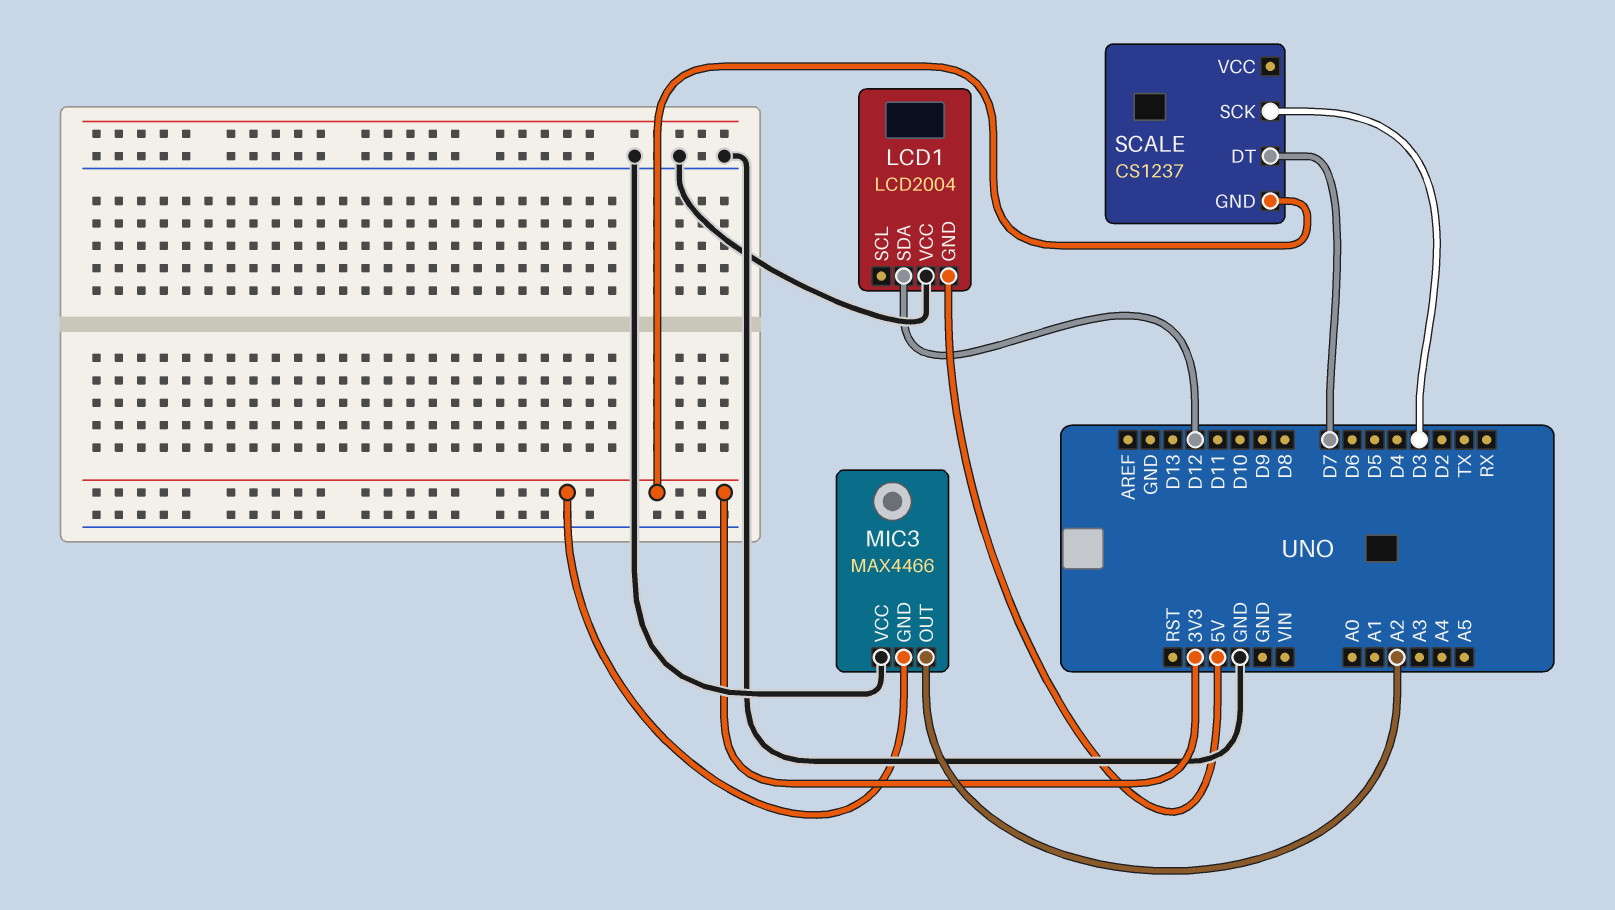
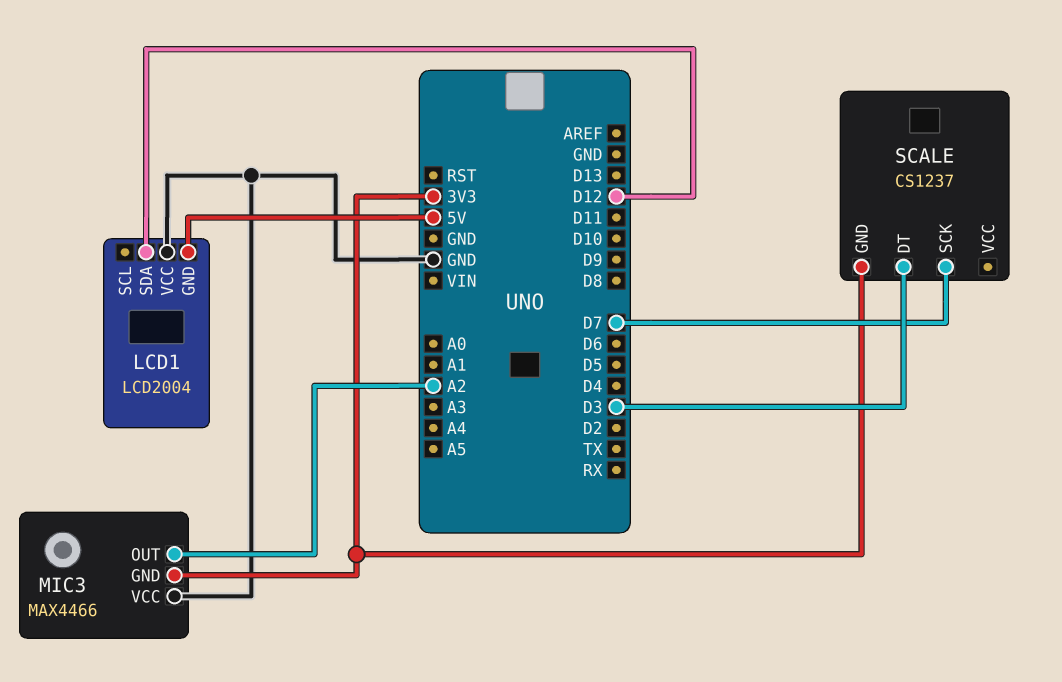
SCALE pin DT: D7 -> D3
SCALE pin SCK: D3 -> D7

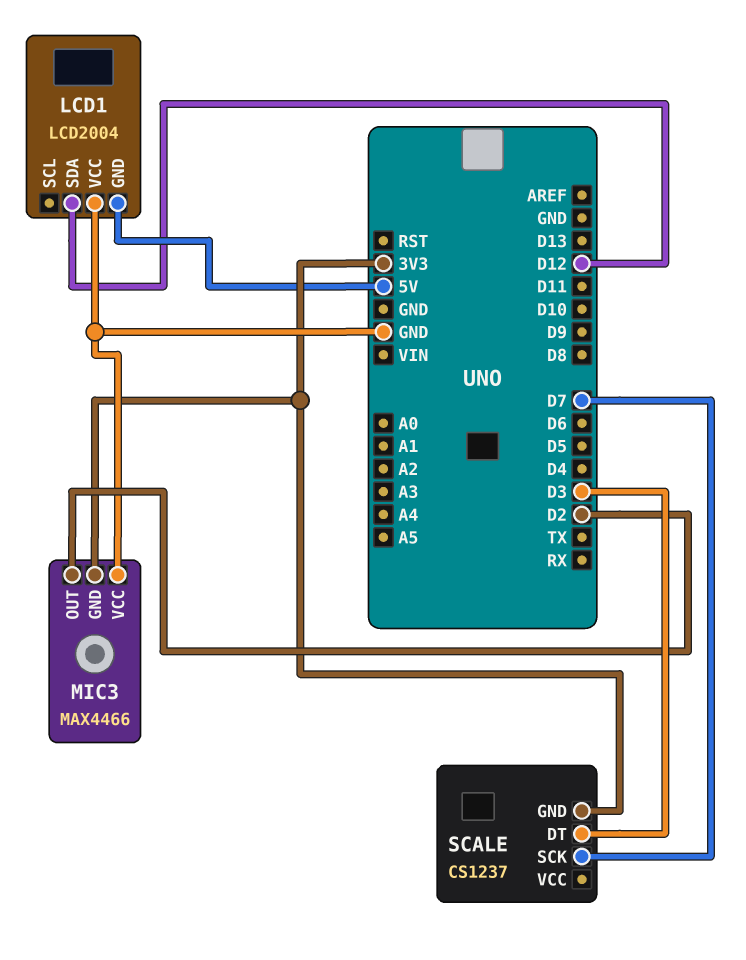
MIC3 pin OUT: A2 -> D2

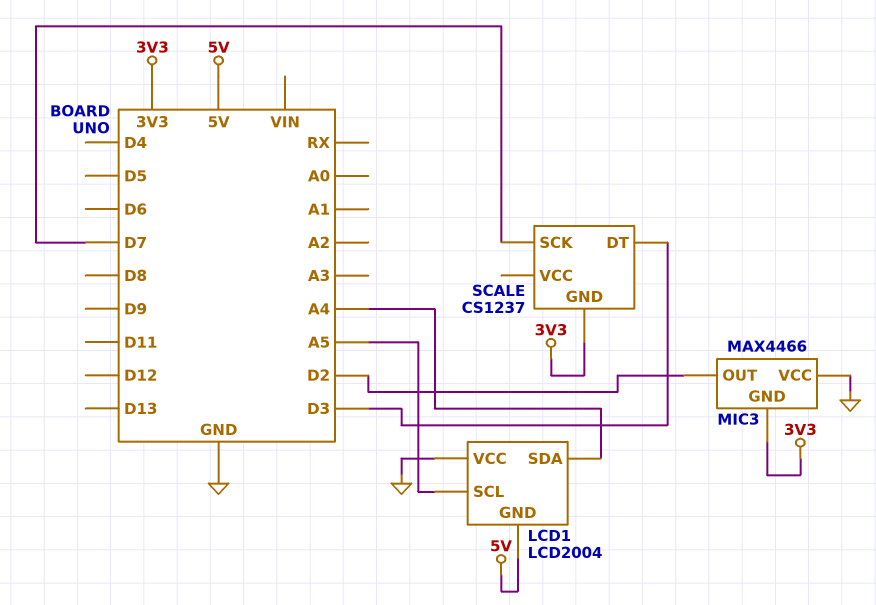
LCD1 pin SCL: none -> A5
LCD1 pin SDA: D12 -> A4

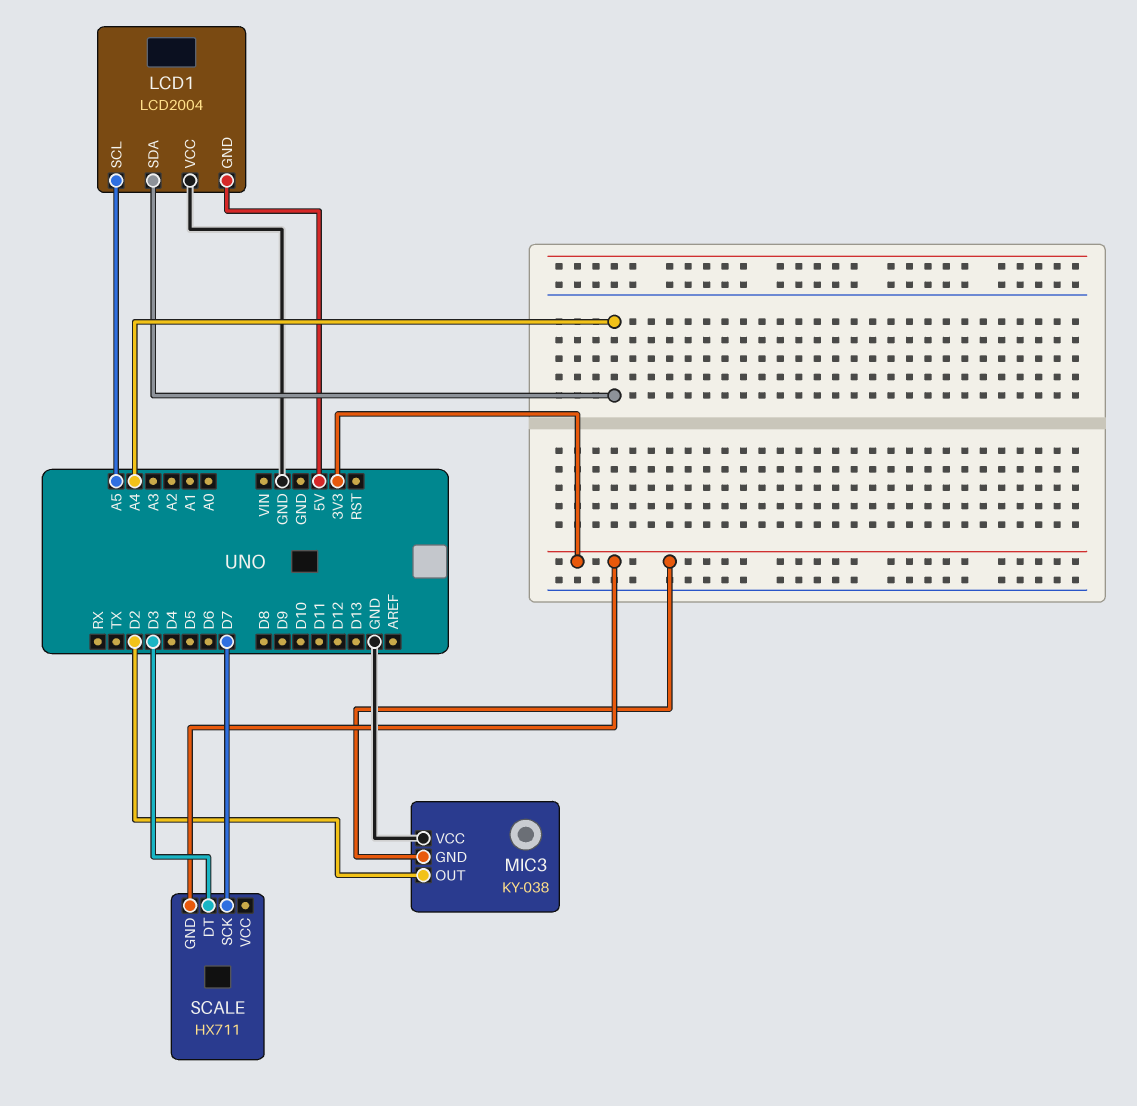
MIC3: MAX4466 -> KY-038
SCALE: CS1237 -> HX711

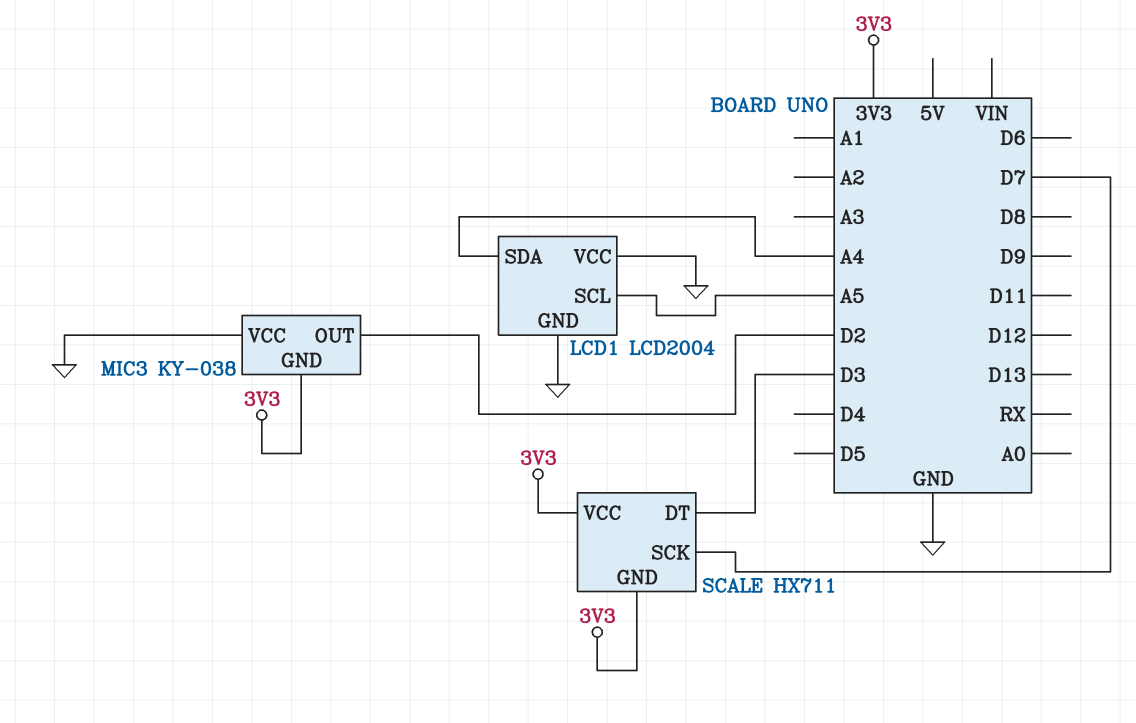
LCD1 pin GND: 5V -> GND
SCALE pin VCC: none -> 3V3

